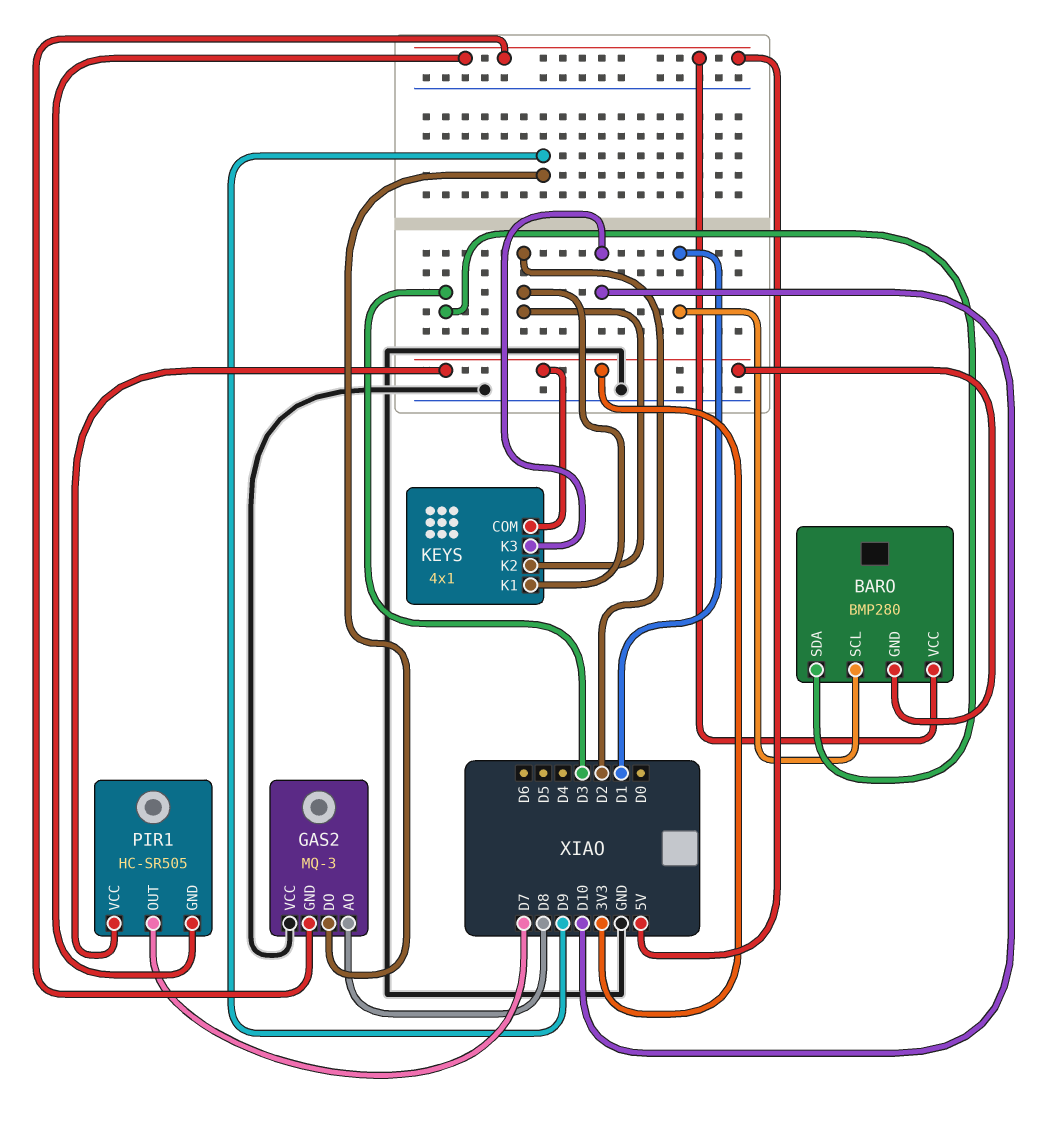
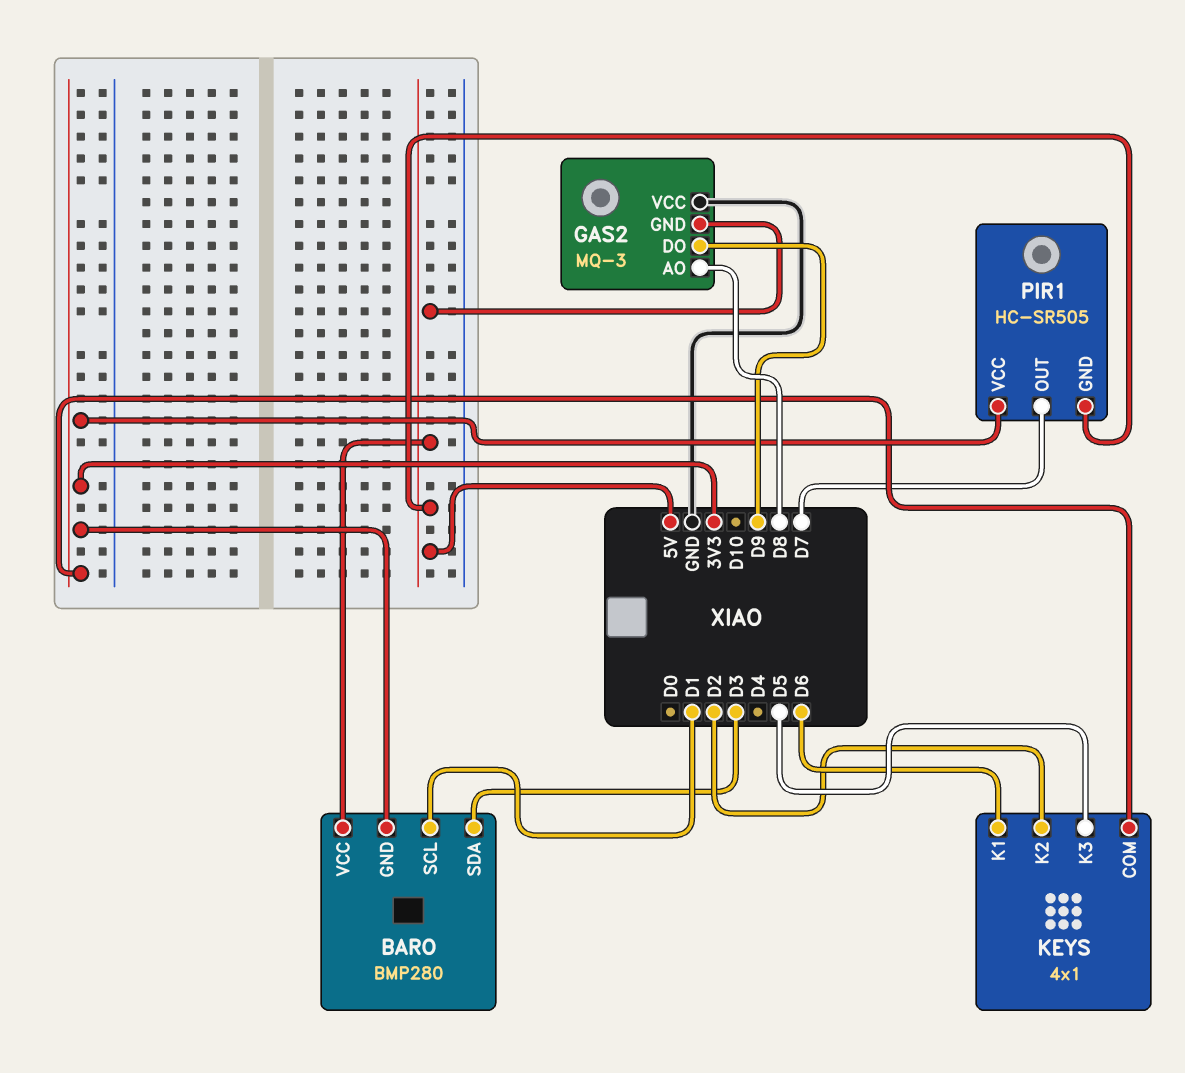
KEYS pin K1: D2 -> D6
KEYS pin K3: D10 -> D5

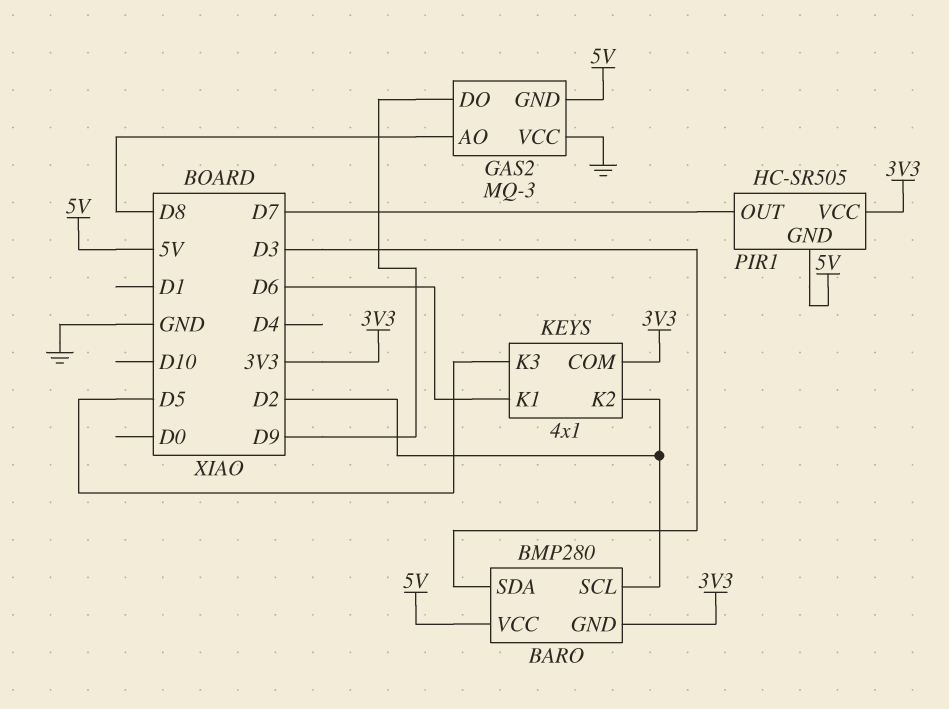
BARO pin SCL: D1 -> D2

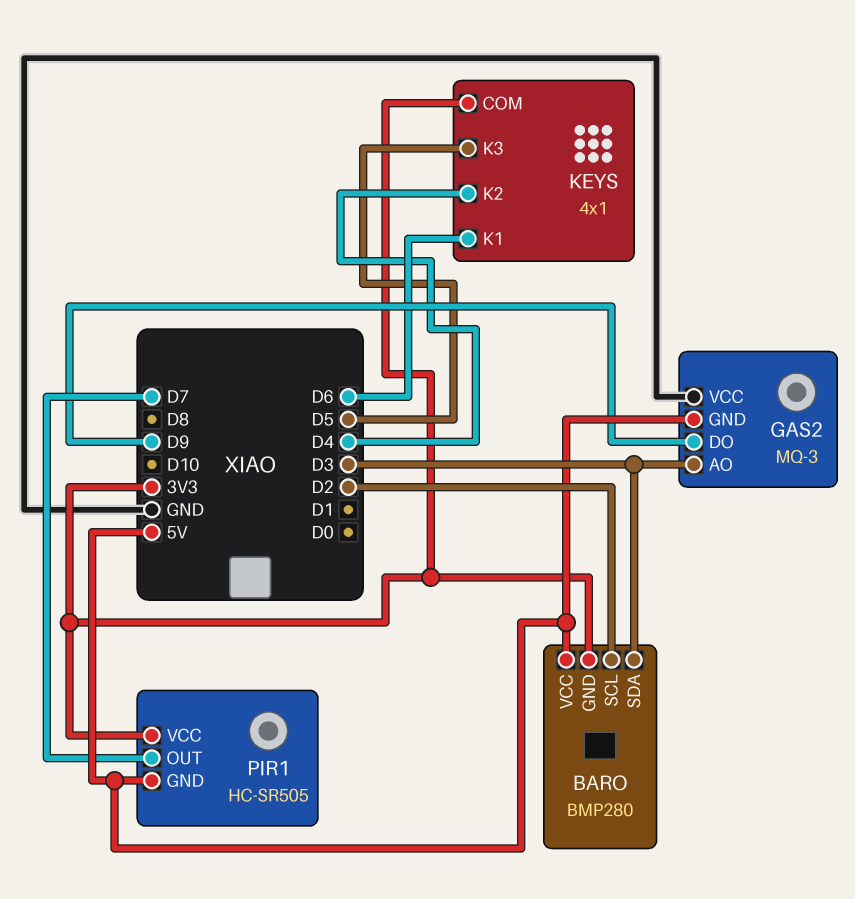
GAS2 pin AO: D8 -> D3
KEYS pin K2: D2 -> D4

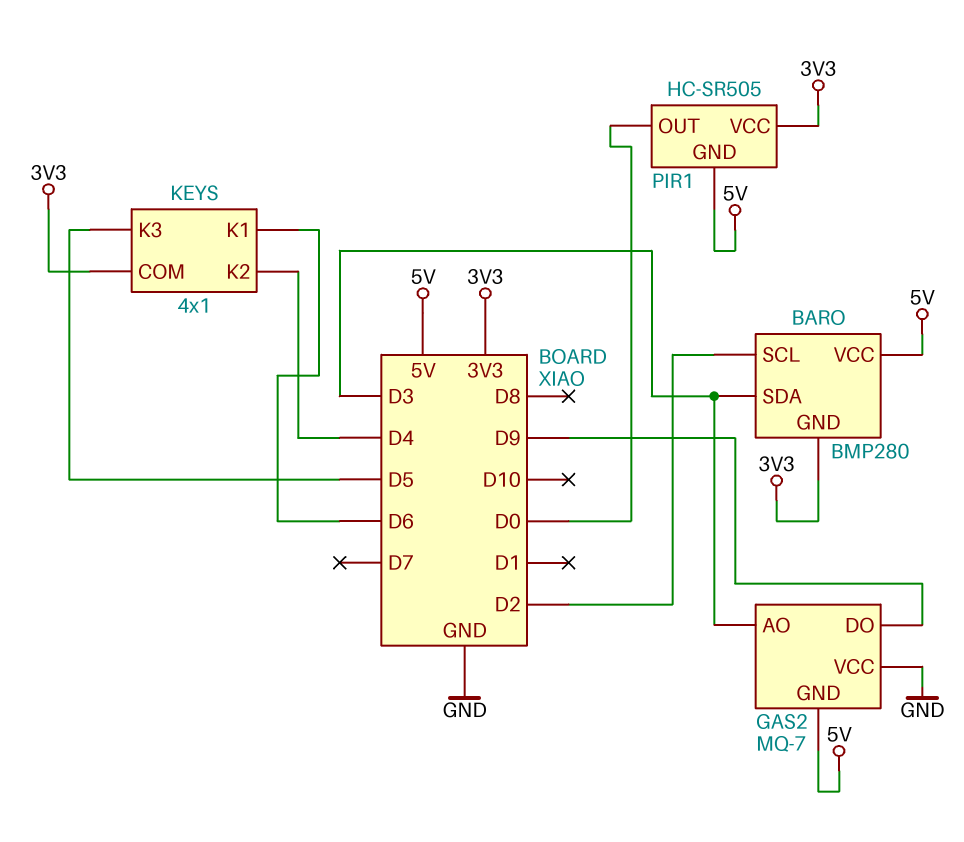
GAS2: MQ-3 -> MQ-7
PIR1 pin OUT: D7 -> D0

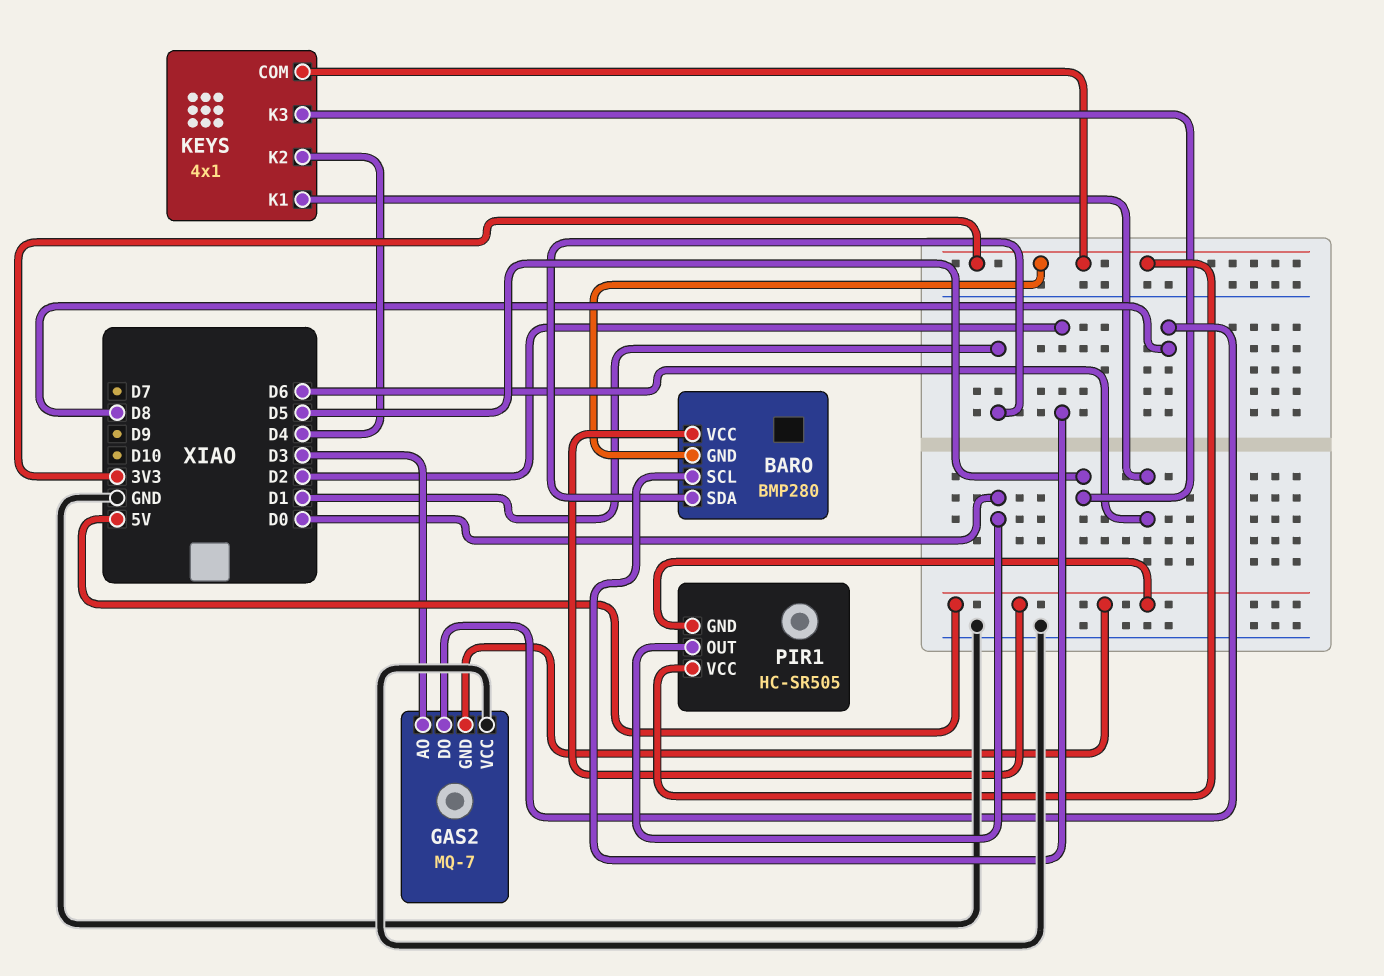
BARO pin SDA: D3 -> D1
GAS2 pin DO: D9 -> D8

